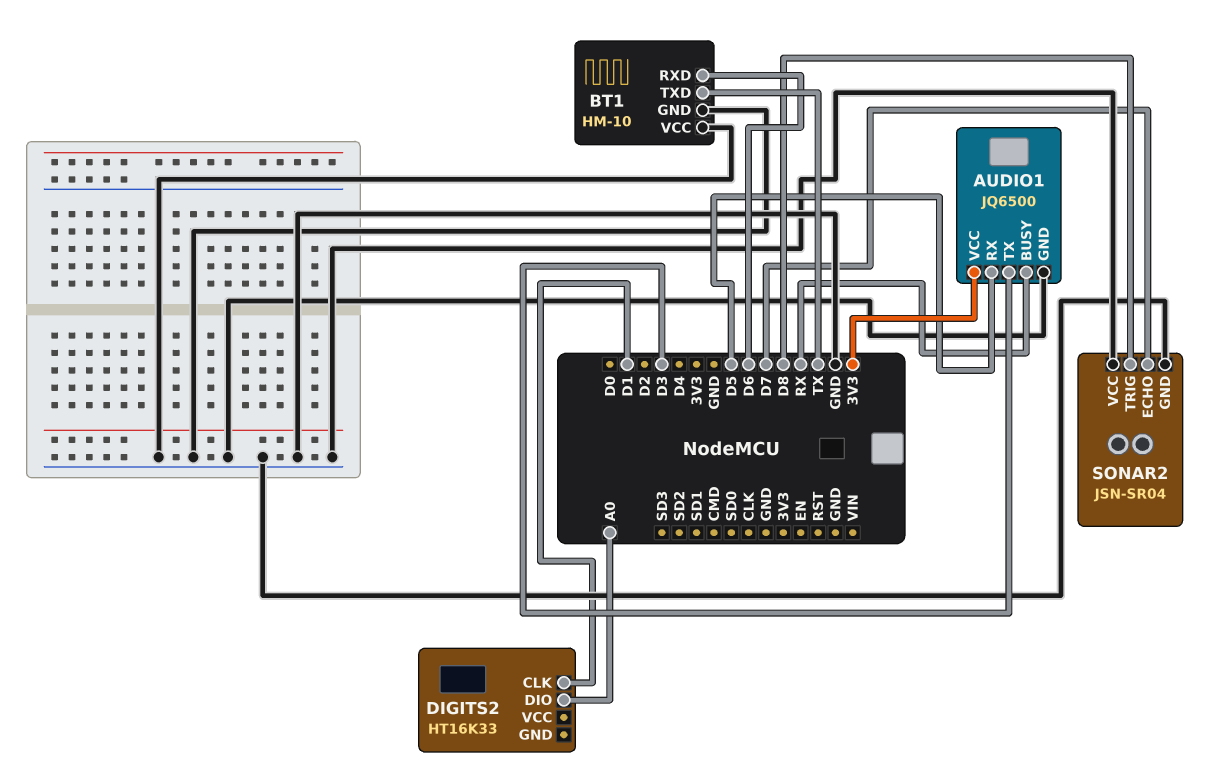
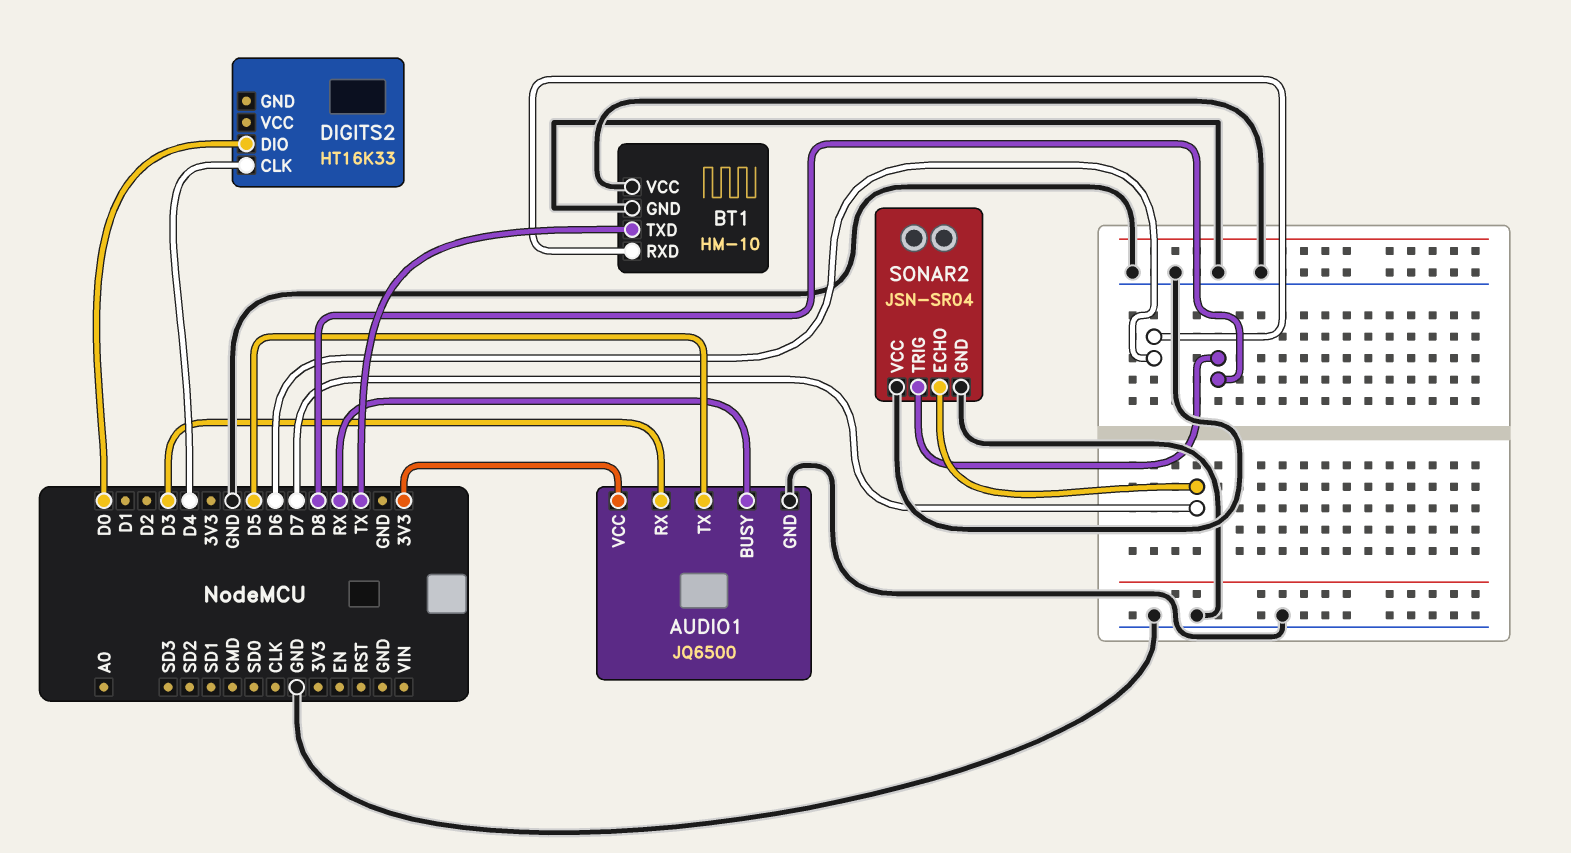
AUDIO1 pin RX: D5 -> D3
AUDIO1 pin TX: D3 -> D5
DIGITS2 pin CLK: D1 -> D4
DIGITS2 pin DIO: A0 -> D0

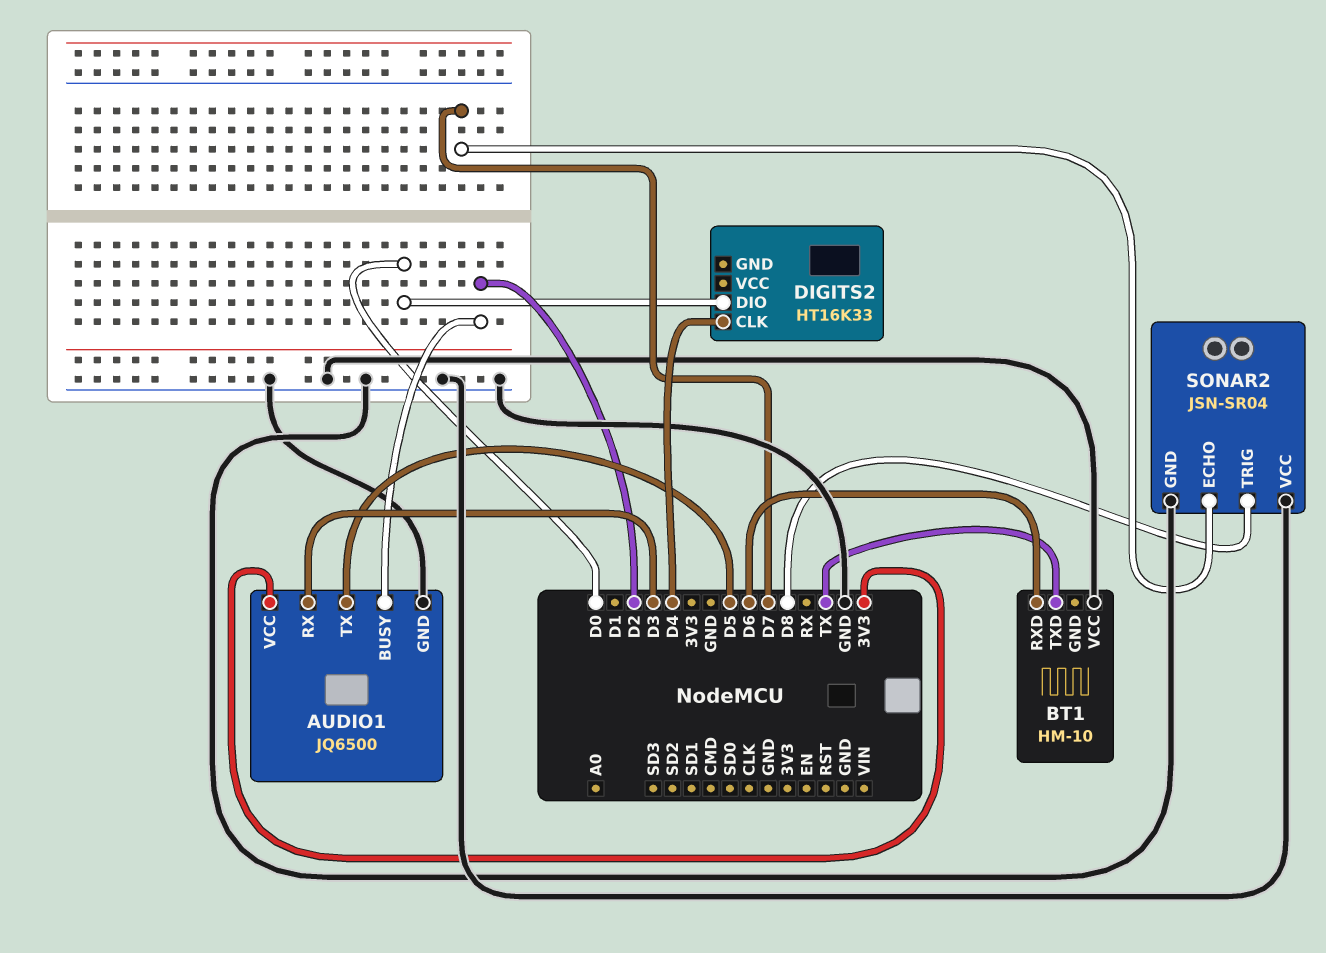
AUDIO1 pin BUSY: RX -> D2
BT1 pin GND: GND -> none

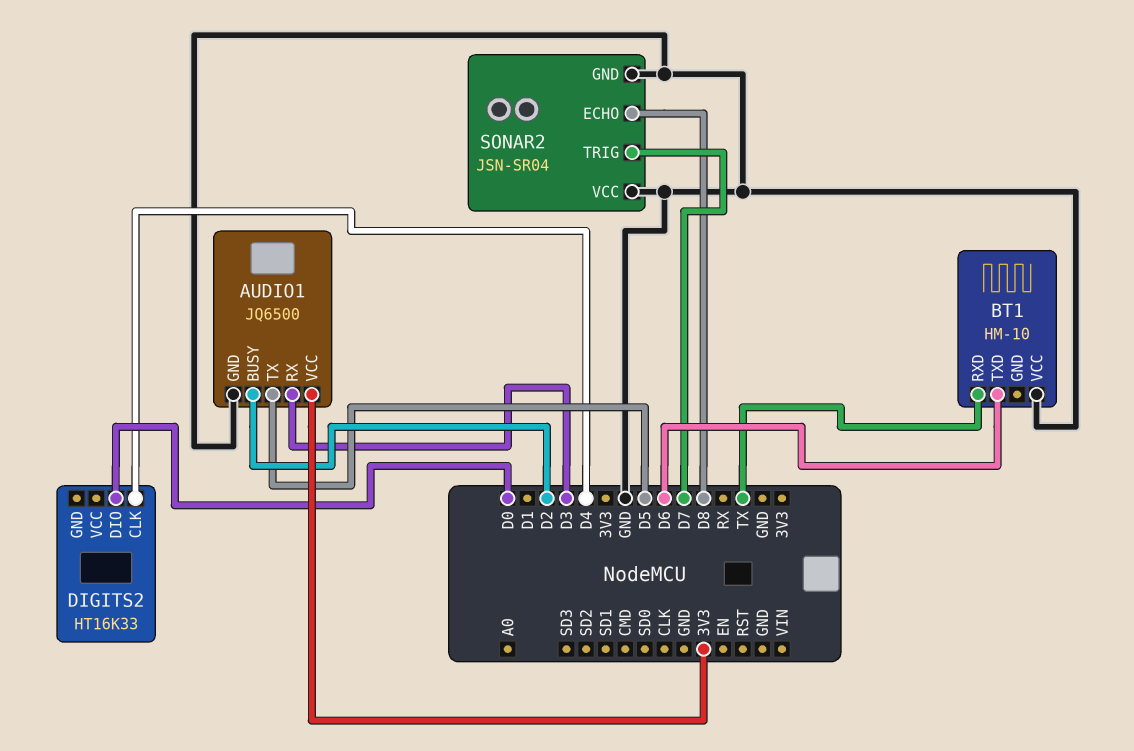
BT1 pin RXD: D6 -> TX
BT1 pin TXD: TX -> D6
SONAR2 pin ECHO: D7 -> D8
SONAR2 pin TRIG: D8 -> D7

